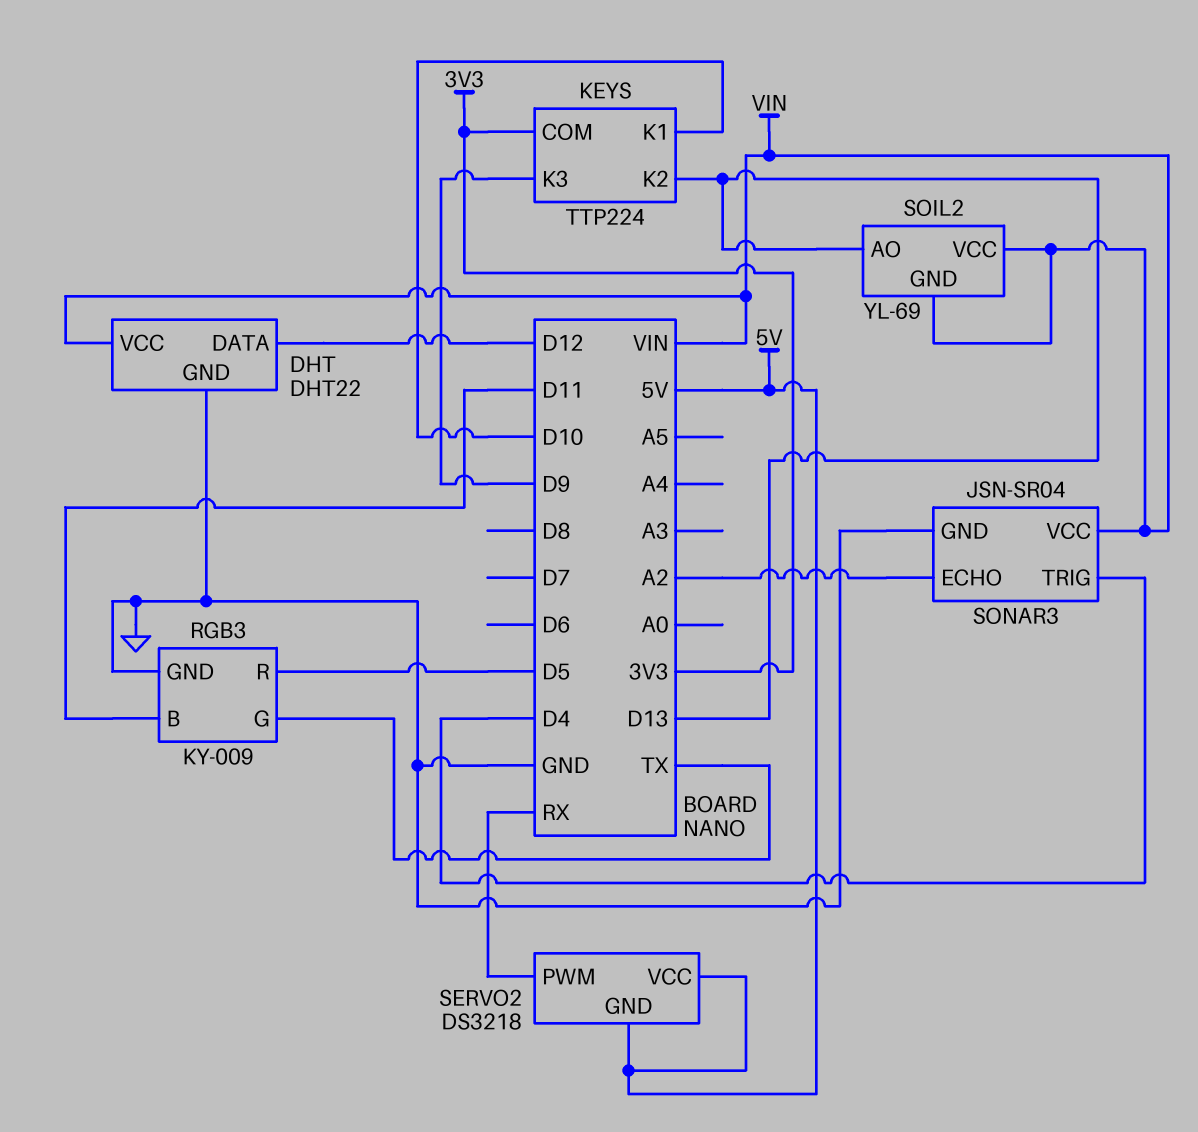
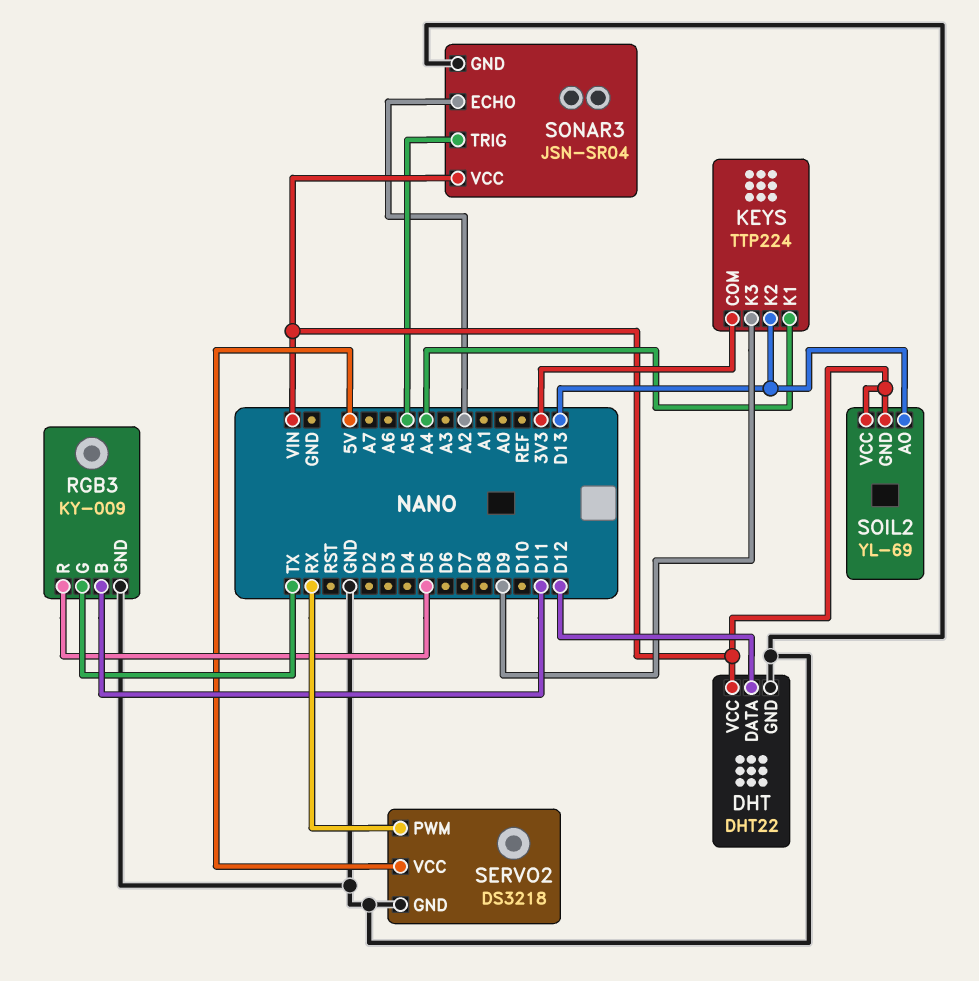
KEYS pin K1: D10 -> A4
SERVO2 pin GND: 5V -> GND
SONAR3 pin TRIG: D4 -> A5

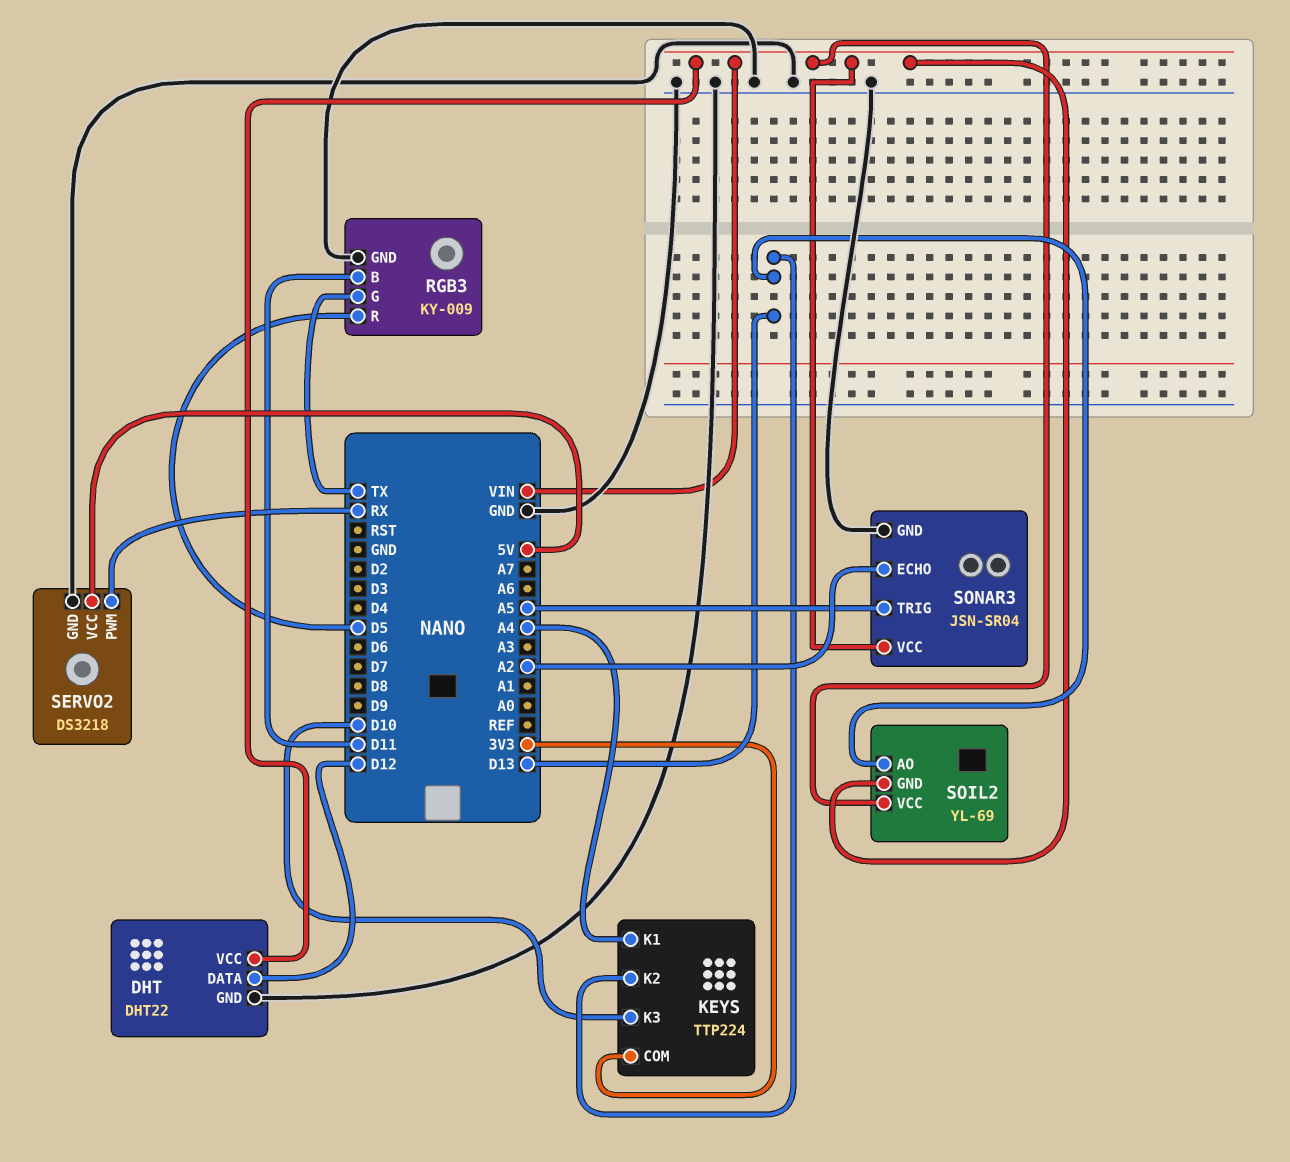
KEYS pin K3: D9 -> D10

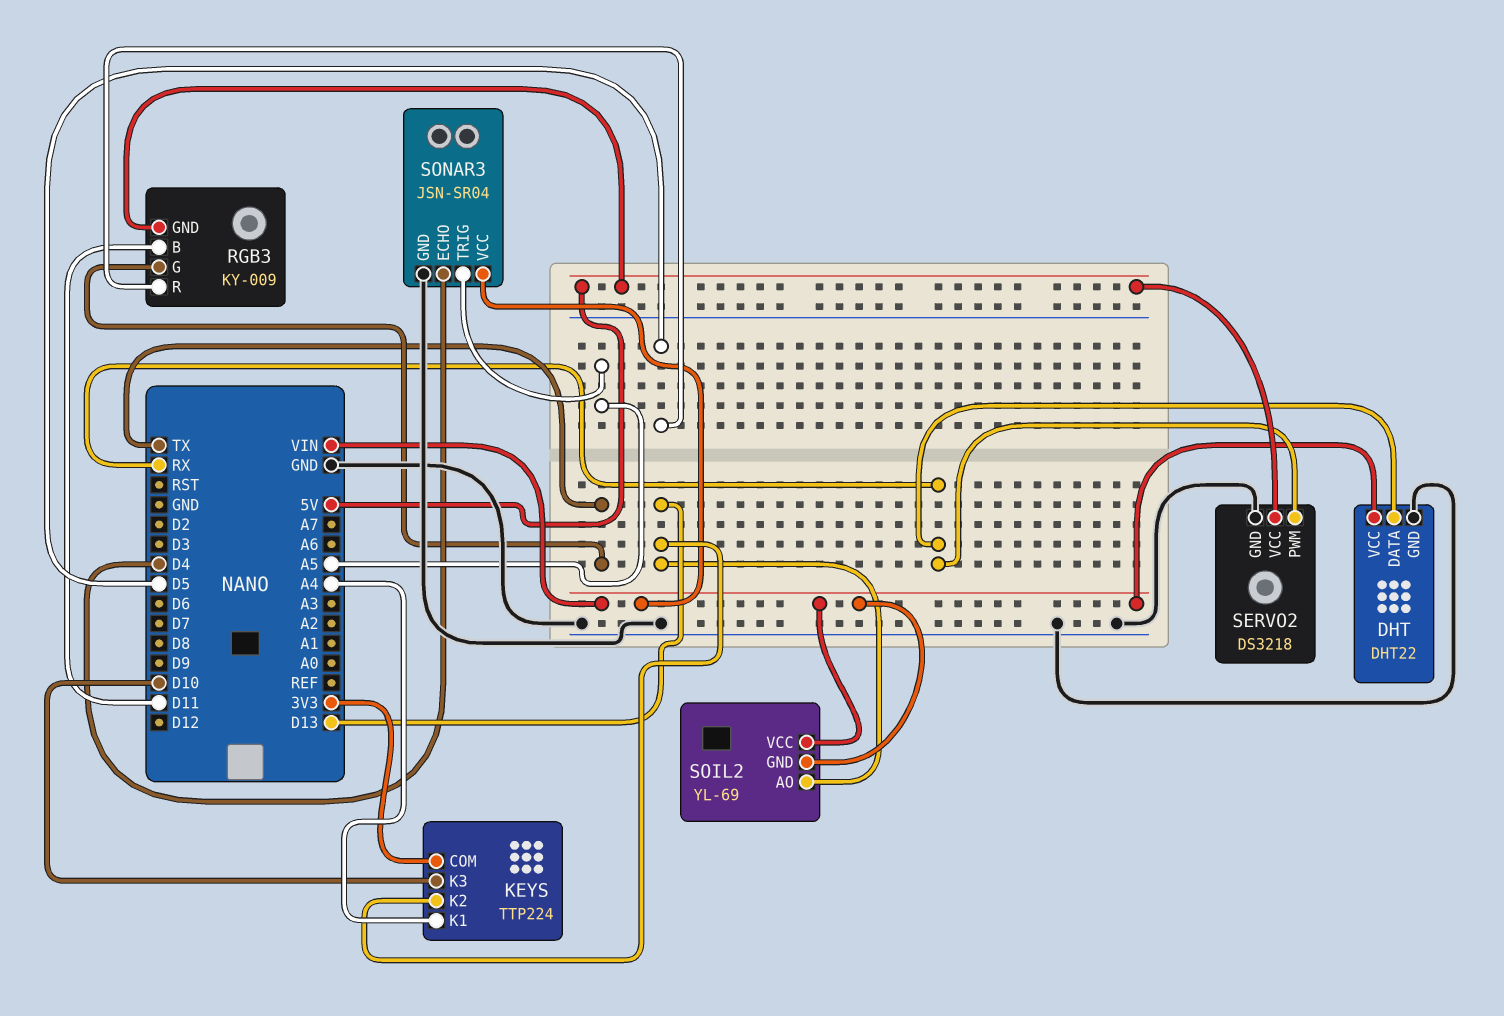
DHT pin DATA: D12 -> RX
RGB3 pin GND: GND -> 5V
SONAR3 pin ECHO: A2 -> D4

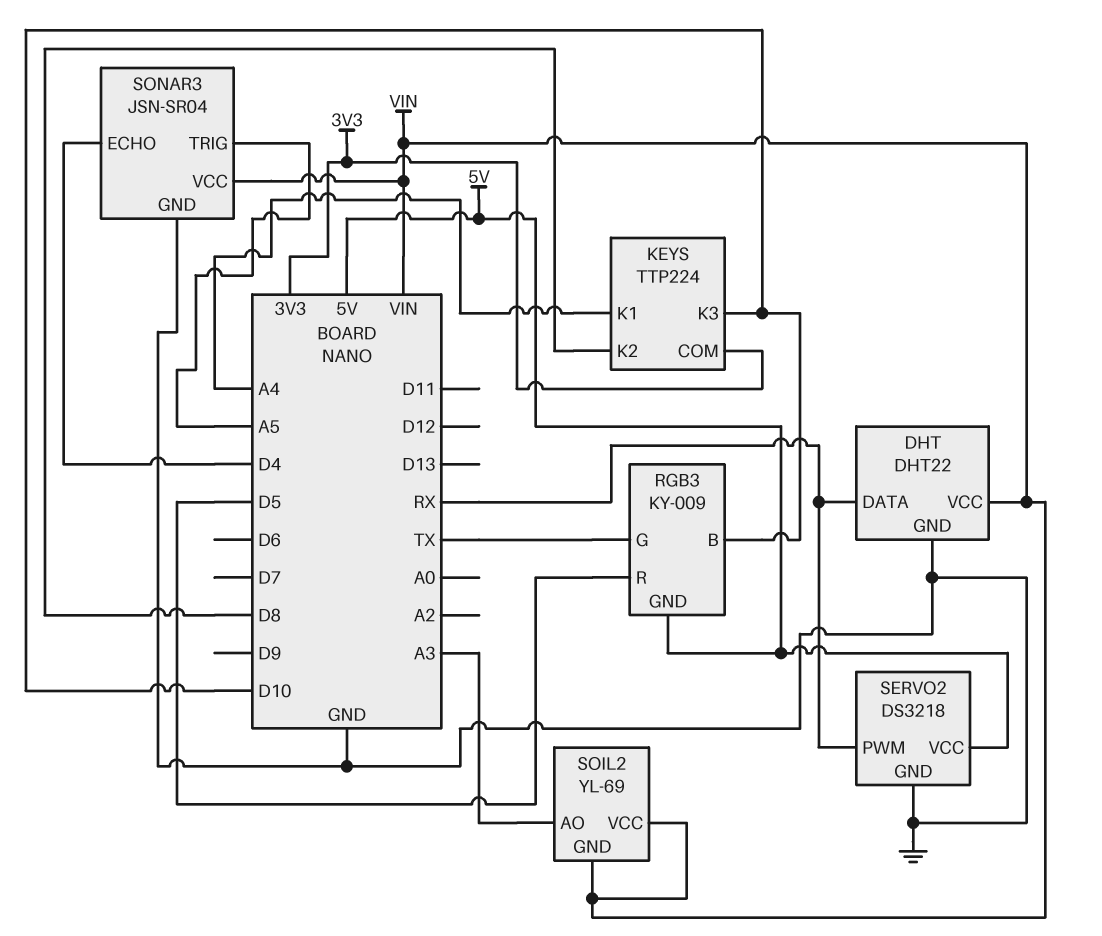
KEYS pin K2: D13 -> D8
RGB3 pin B: D11 -> D10
SOIL2 pin AO: D13 -> A3

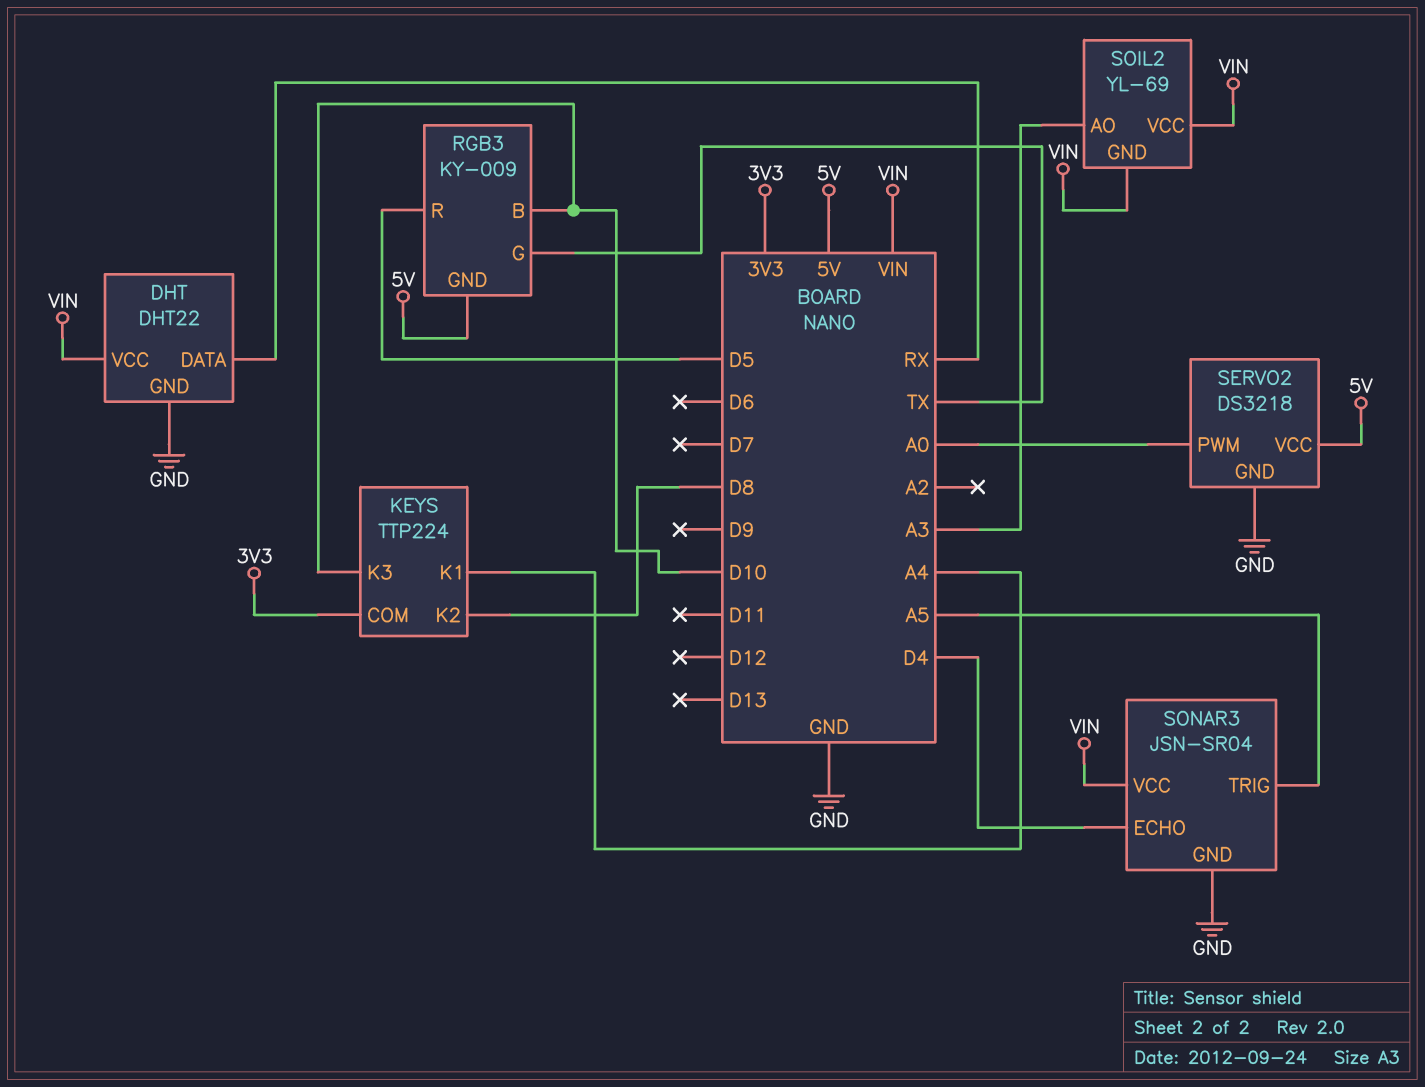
SERVO2 pin PWM: RX -> A0

